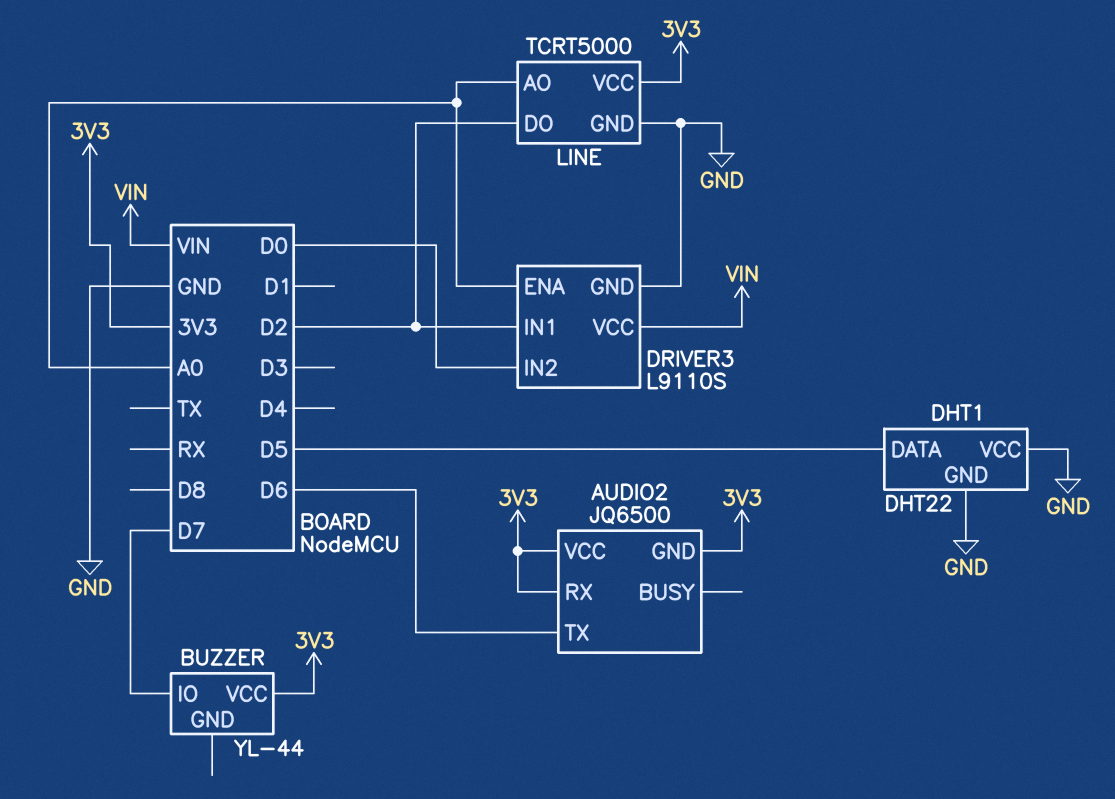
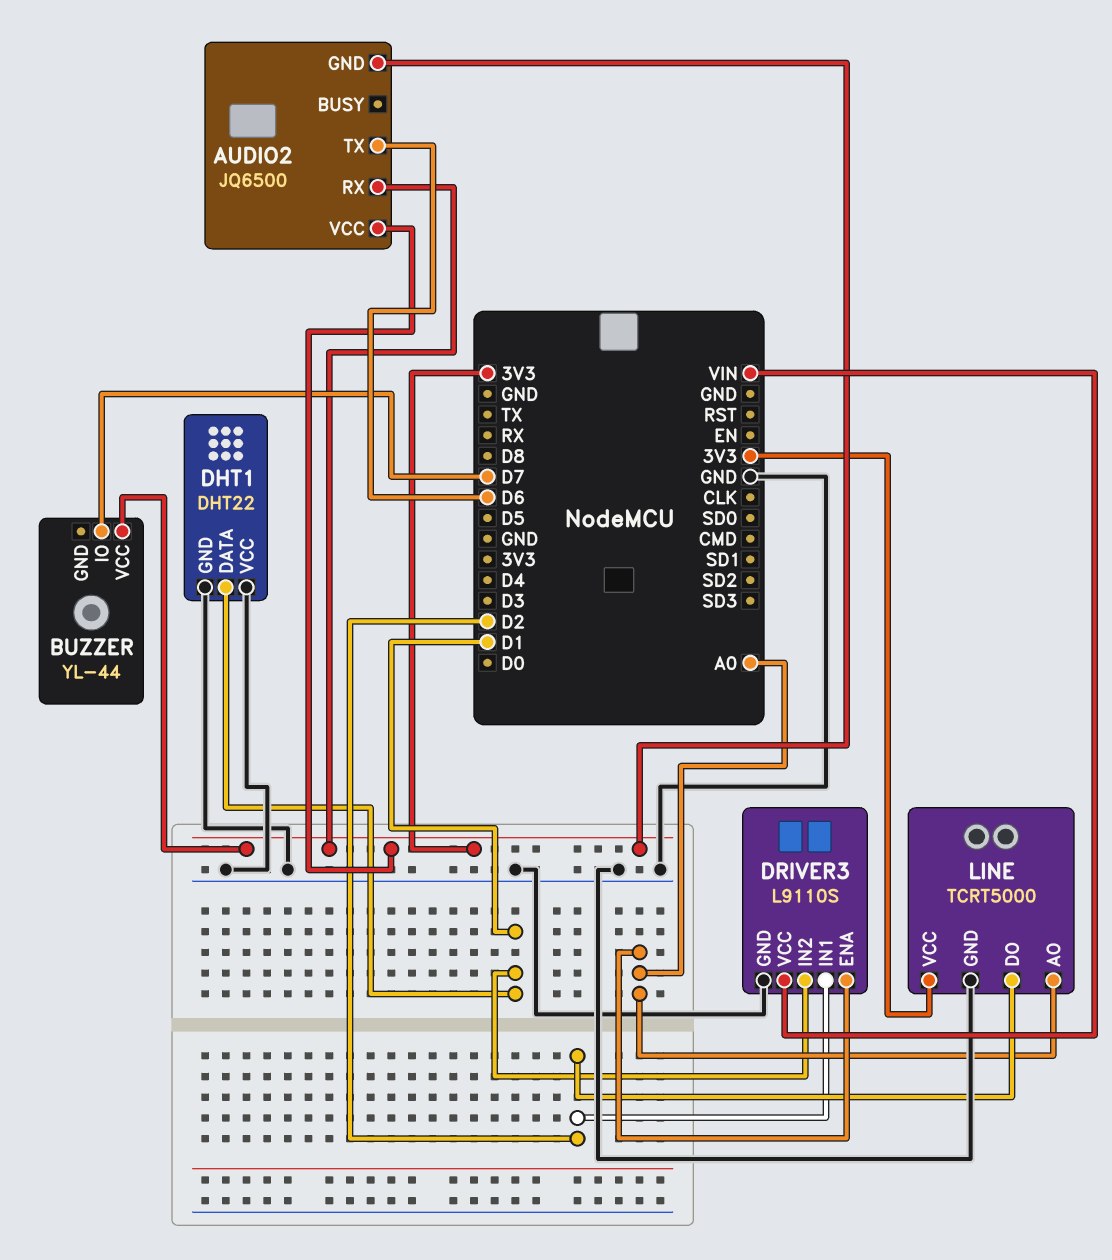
DHT1 pin DATA: D5 -> D1
DRIVER3 pin IN2: D0 -> D1

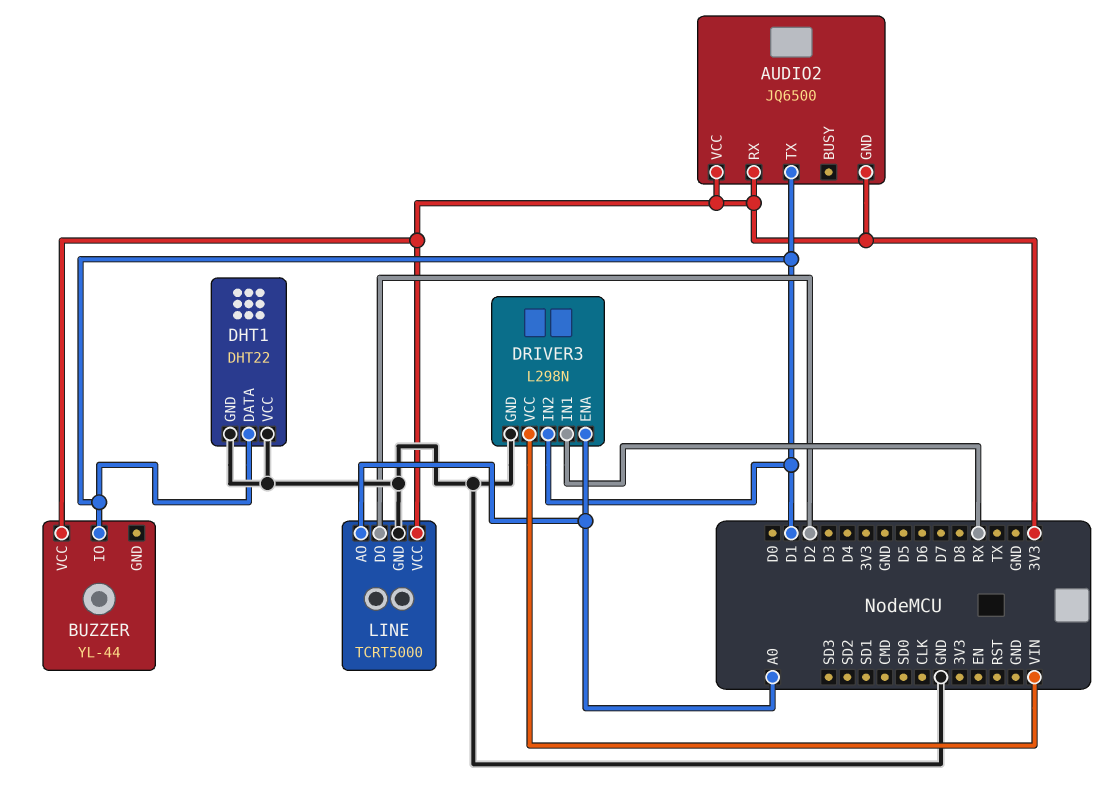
AUDIO2 pin TX: D6 -> D1
BUZZER pin IO: D7 -> D1
DRIVER3: L9110S -> L298N
DRIVER3 pin IN1: D2 -> RX

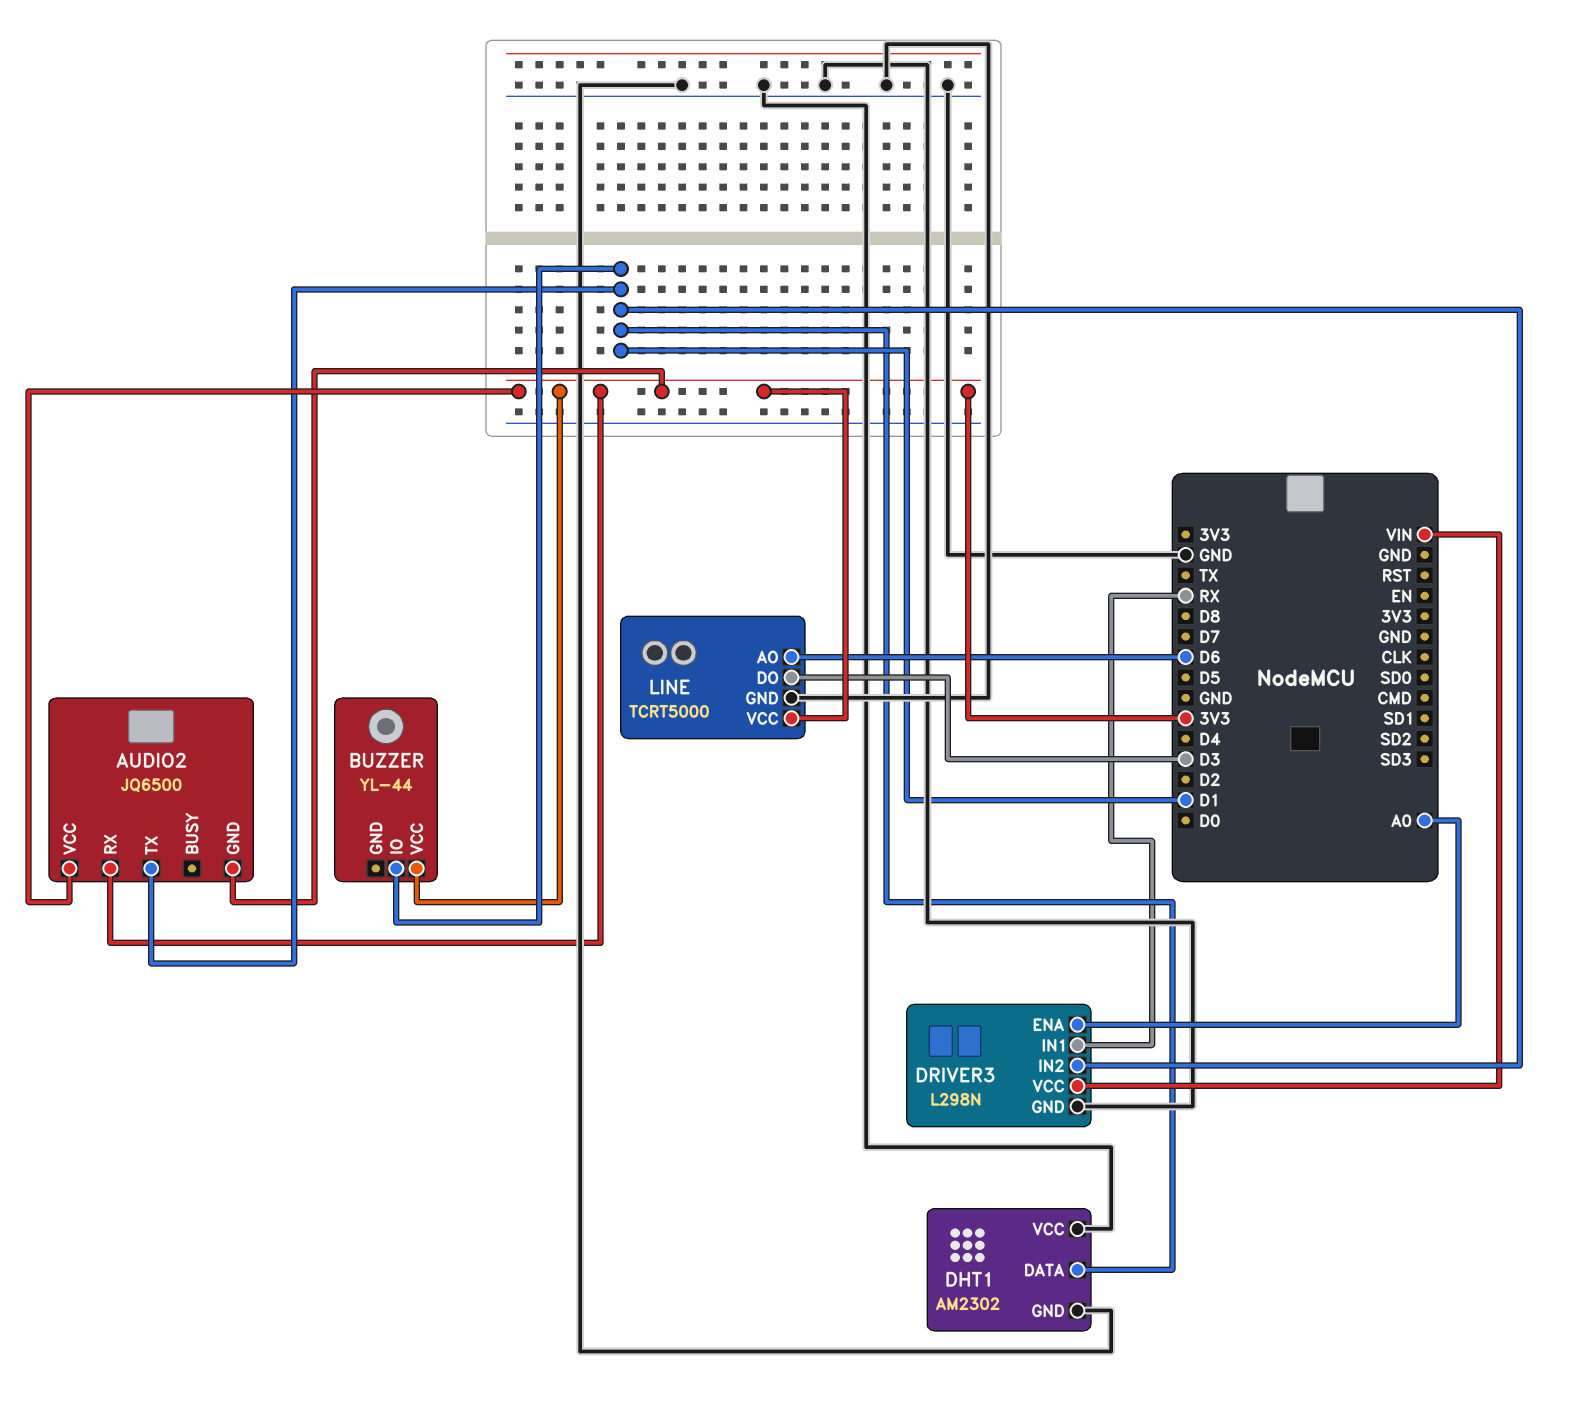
DHT1: DHT22 -> AM2302
LINE pin AO: A0 -> D6
LINE pin DO: D2 -> D3

